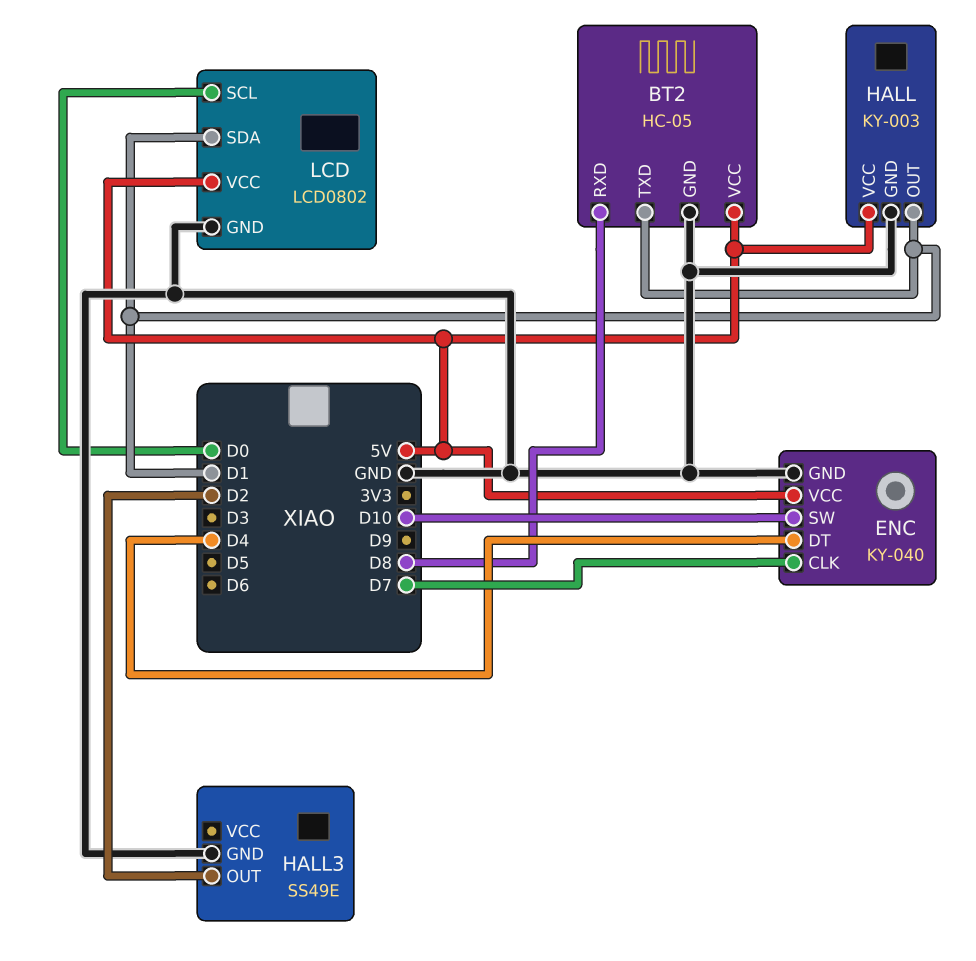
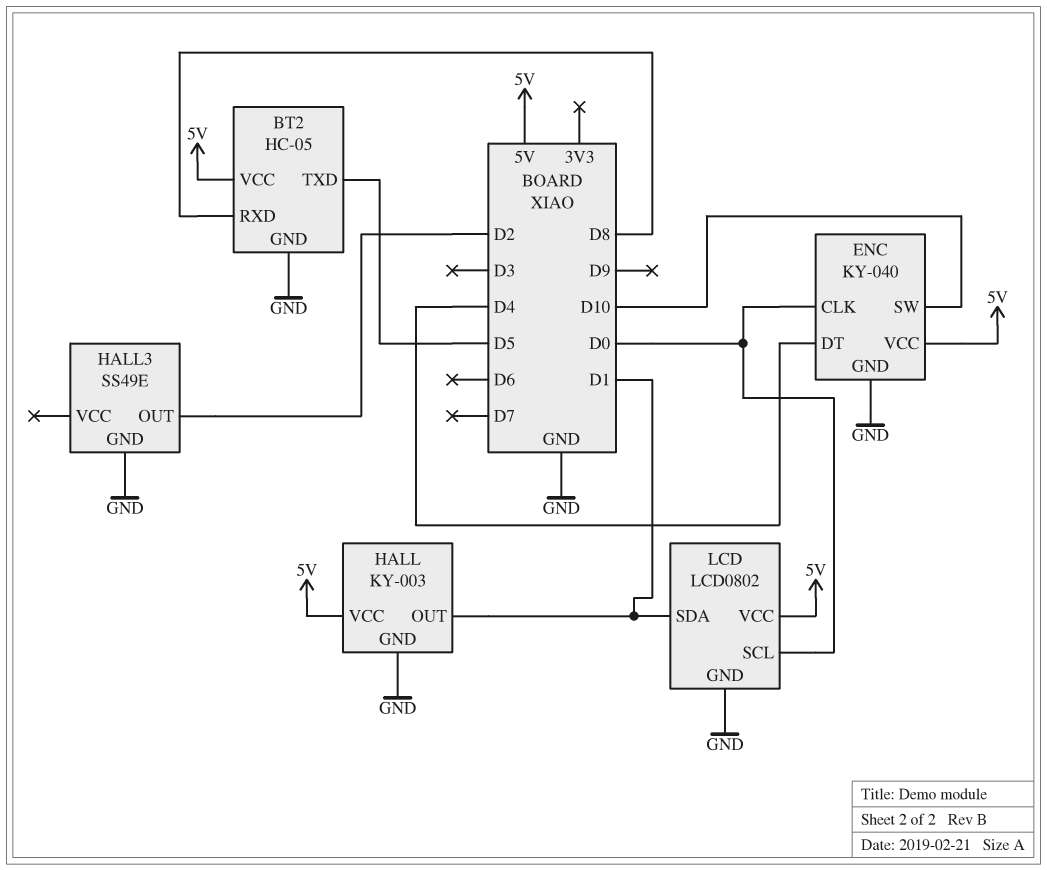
BT2 pin TXD: D1 -> D5
ENC pin CLK: D7 -> D0

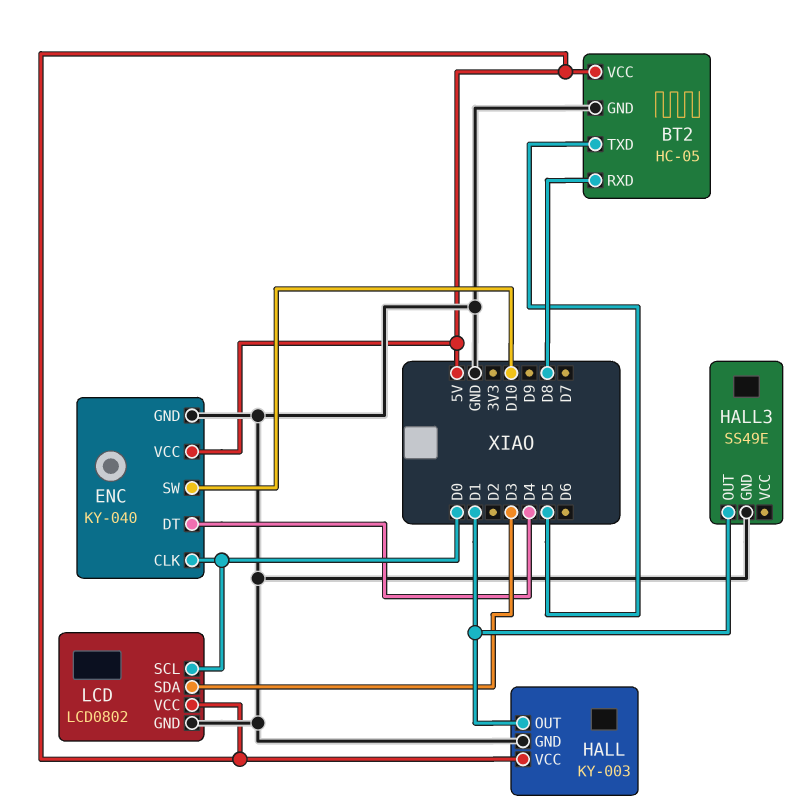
HALL3 pin OUT: D2 -> D1
LCD pin SDA: D1 -> D3

